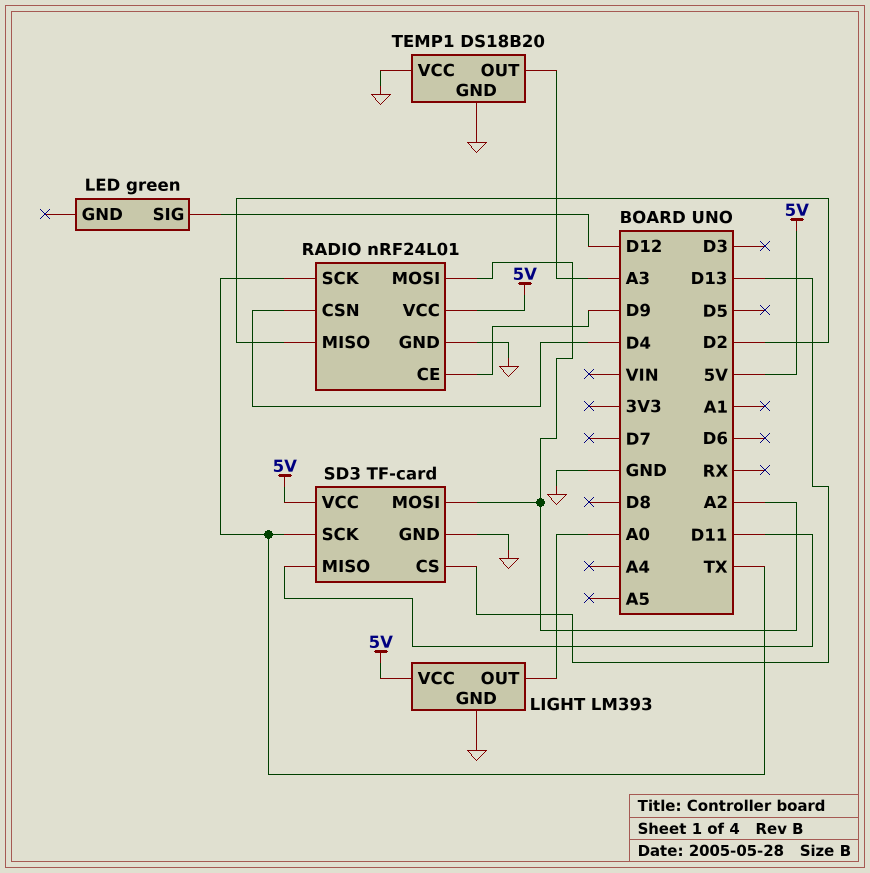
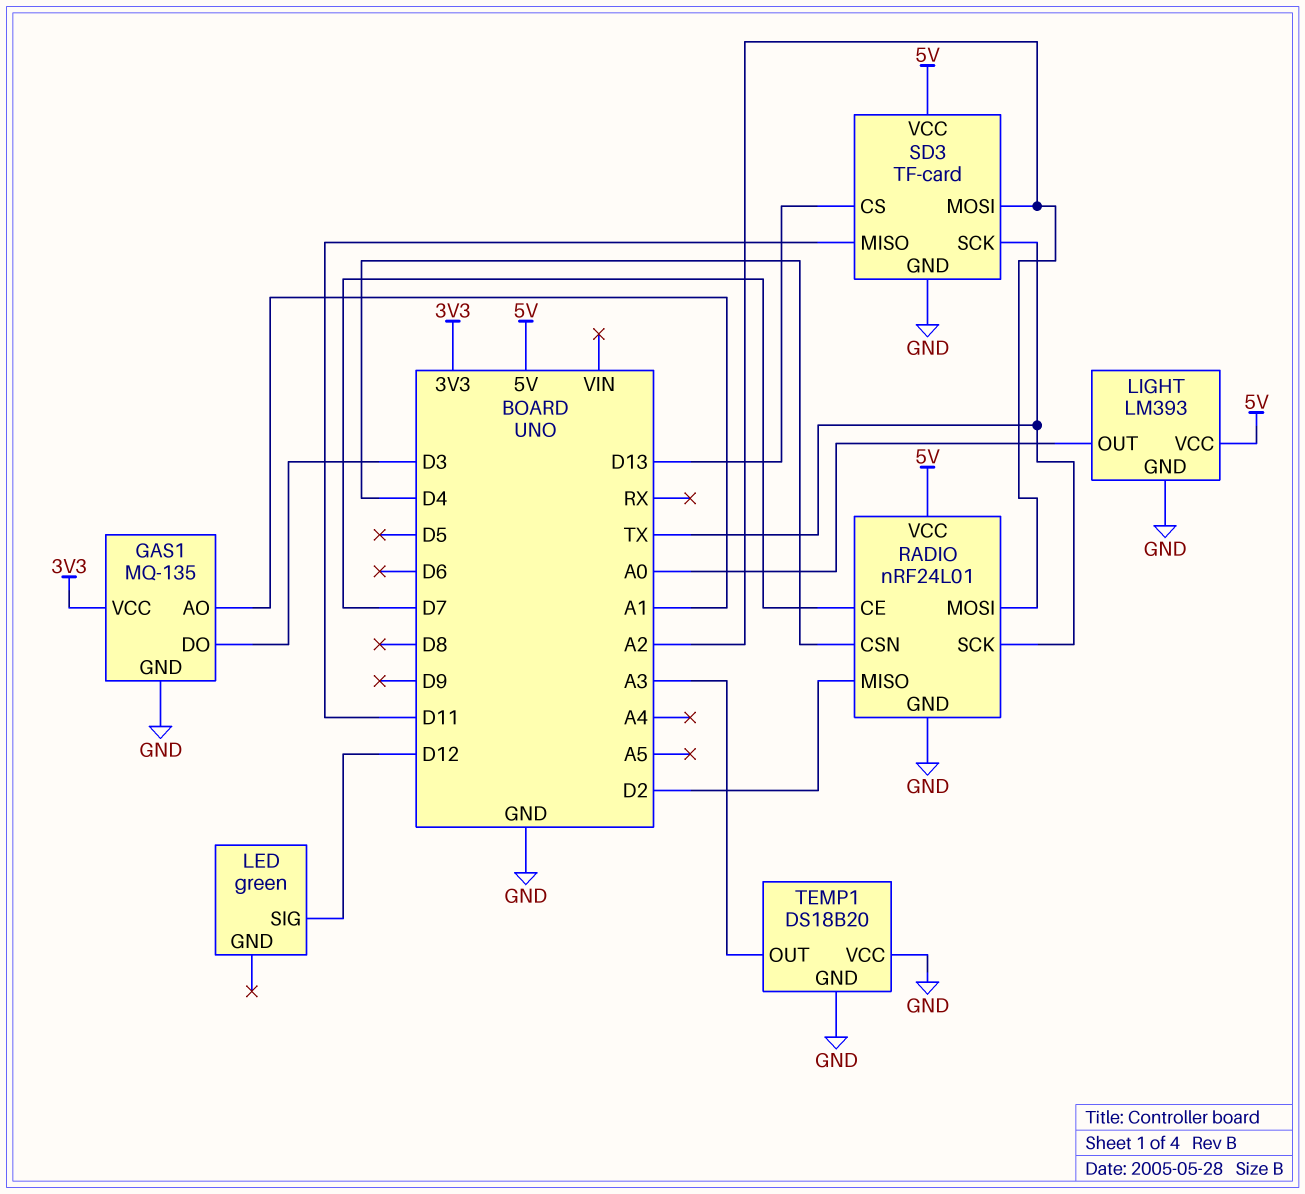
GAS1: none -> MQ-135
GAS1 pin AO: none -> A1
GAS1 pin DO: none -> D3
GAS1 pin GND: none -> GND
GAS1 pin VCC: none -> 3V3
RADIO pin CE: D9 -> D7

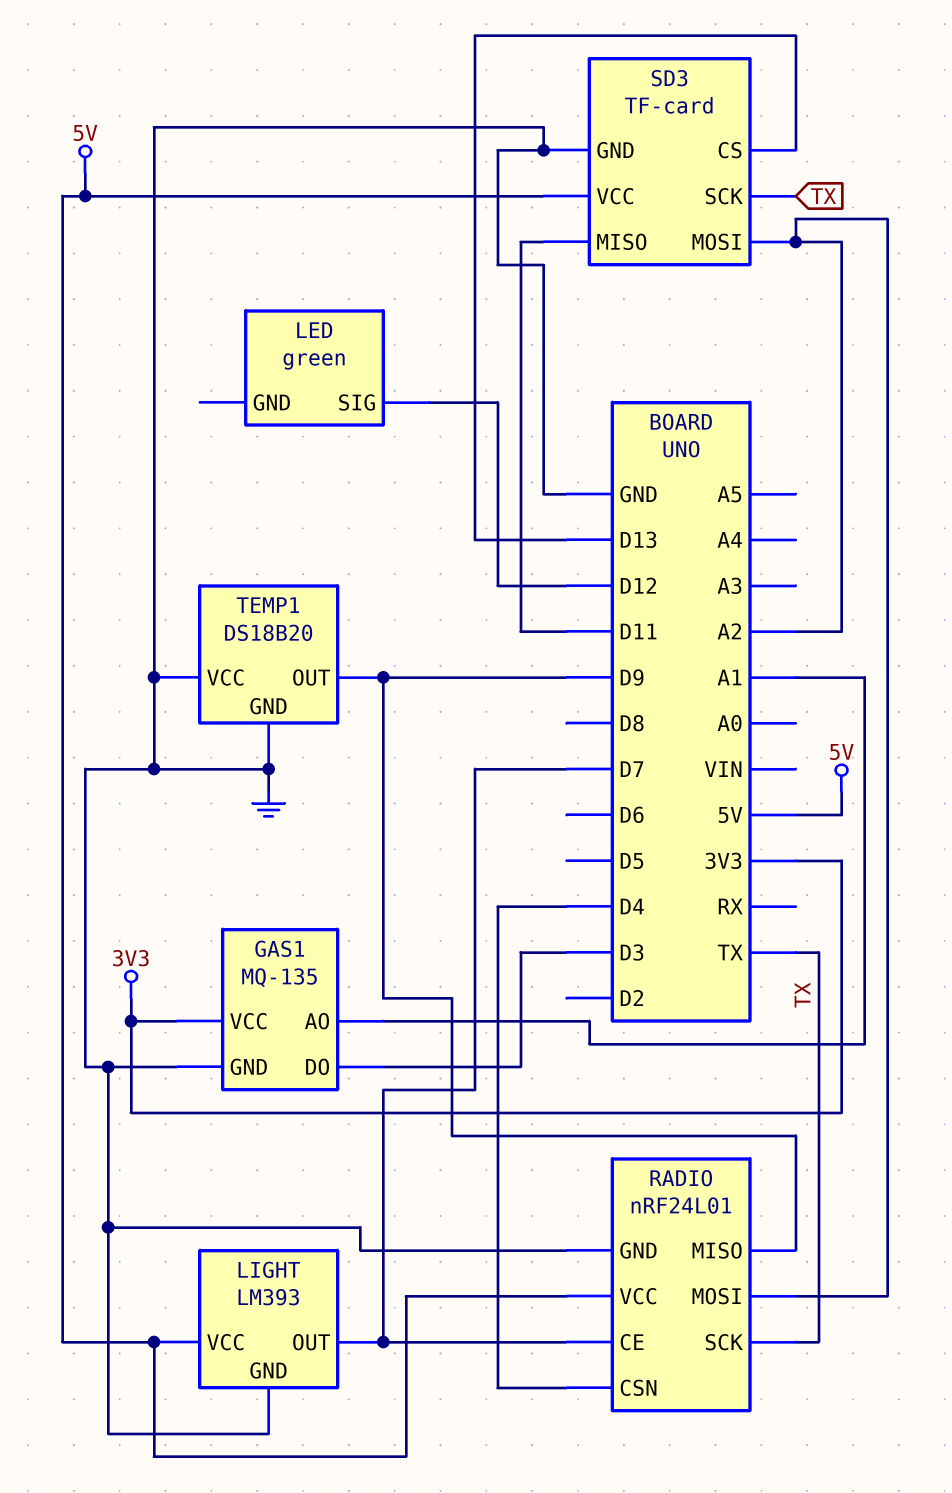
LIGHT pin OUT: A0 -> D7
RADIO pin MISO: D2 -> D9
TEMP1 pin OUT: A3 -> D9

